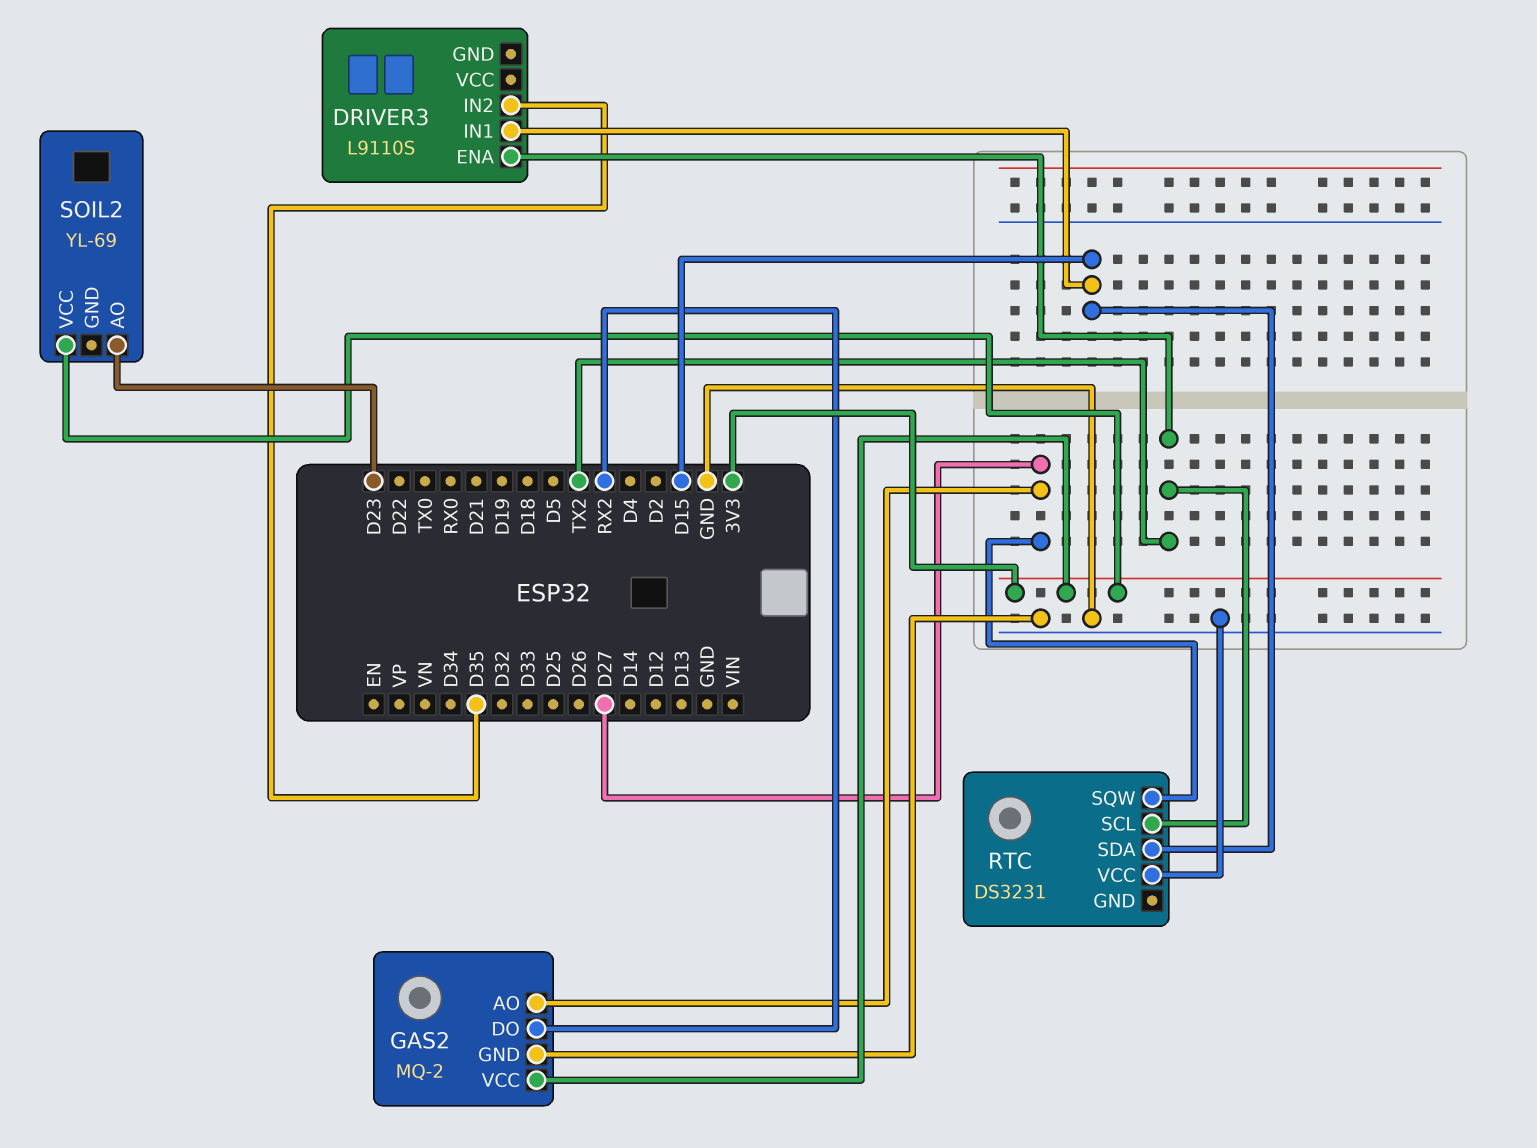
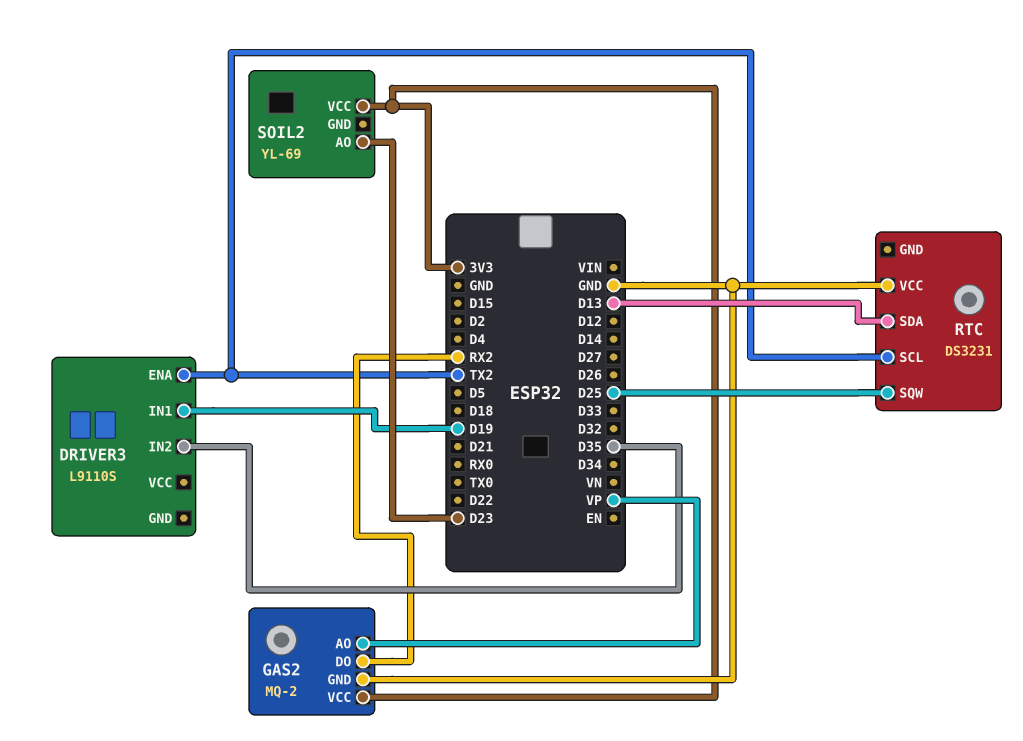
DRIVER3 pin IN1: D15 -> D19
GAS2 pin AO: D27 -> VP
RTC pin SDA: D15 -> D13
RTC pin SQW: D27 -> D25

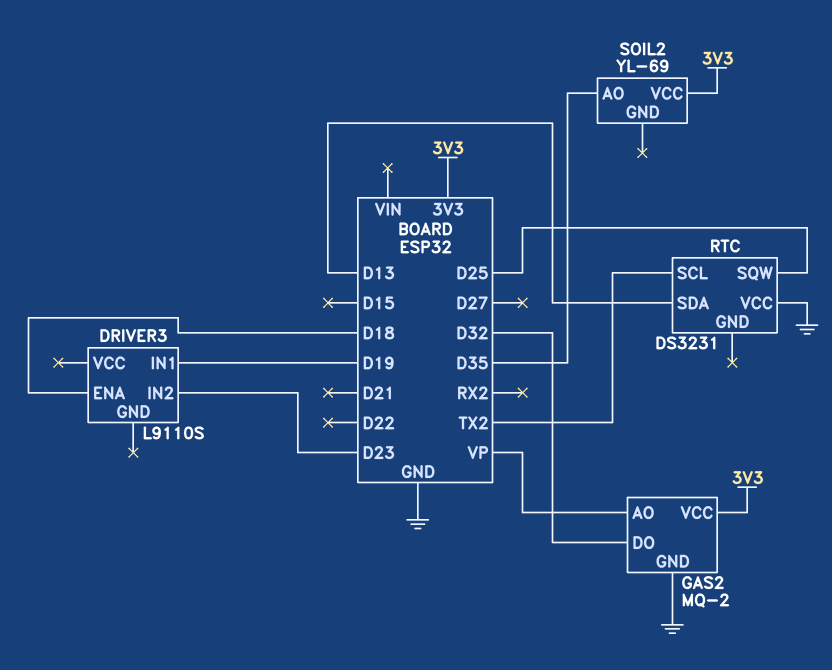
DRIVER3 pin ENA: TX2 -> D18
DRIVER3 pin IN2: D35 -> D23
GAS2 pin DO: RX2 -> D32
SOIL2 pin AO: D23 -> D35

